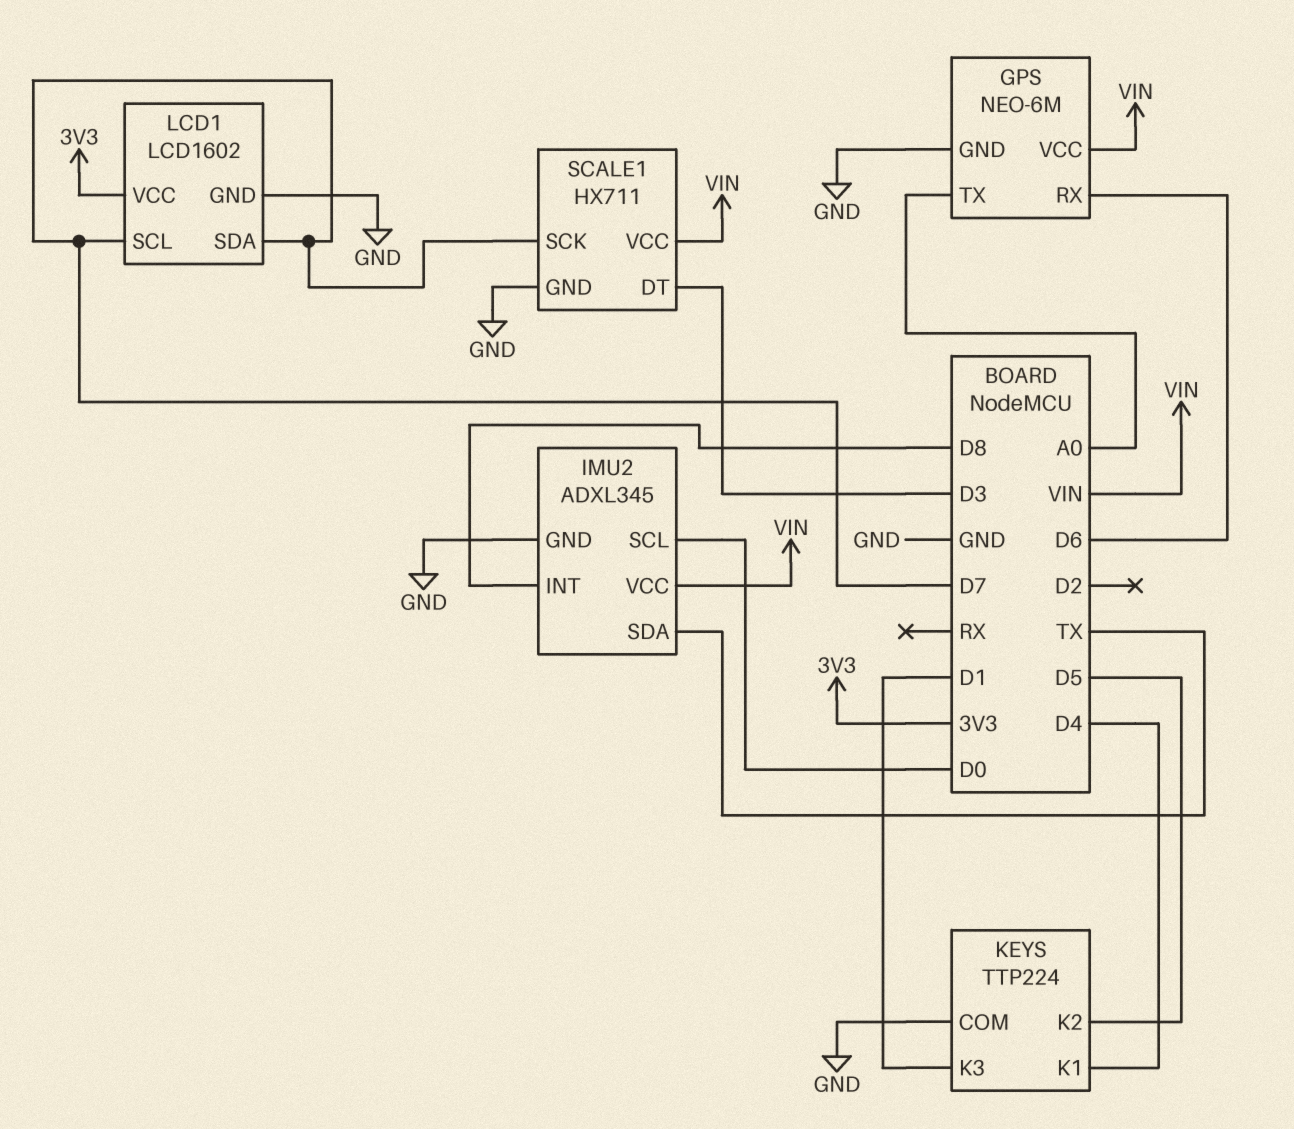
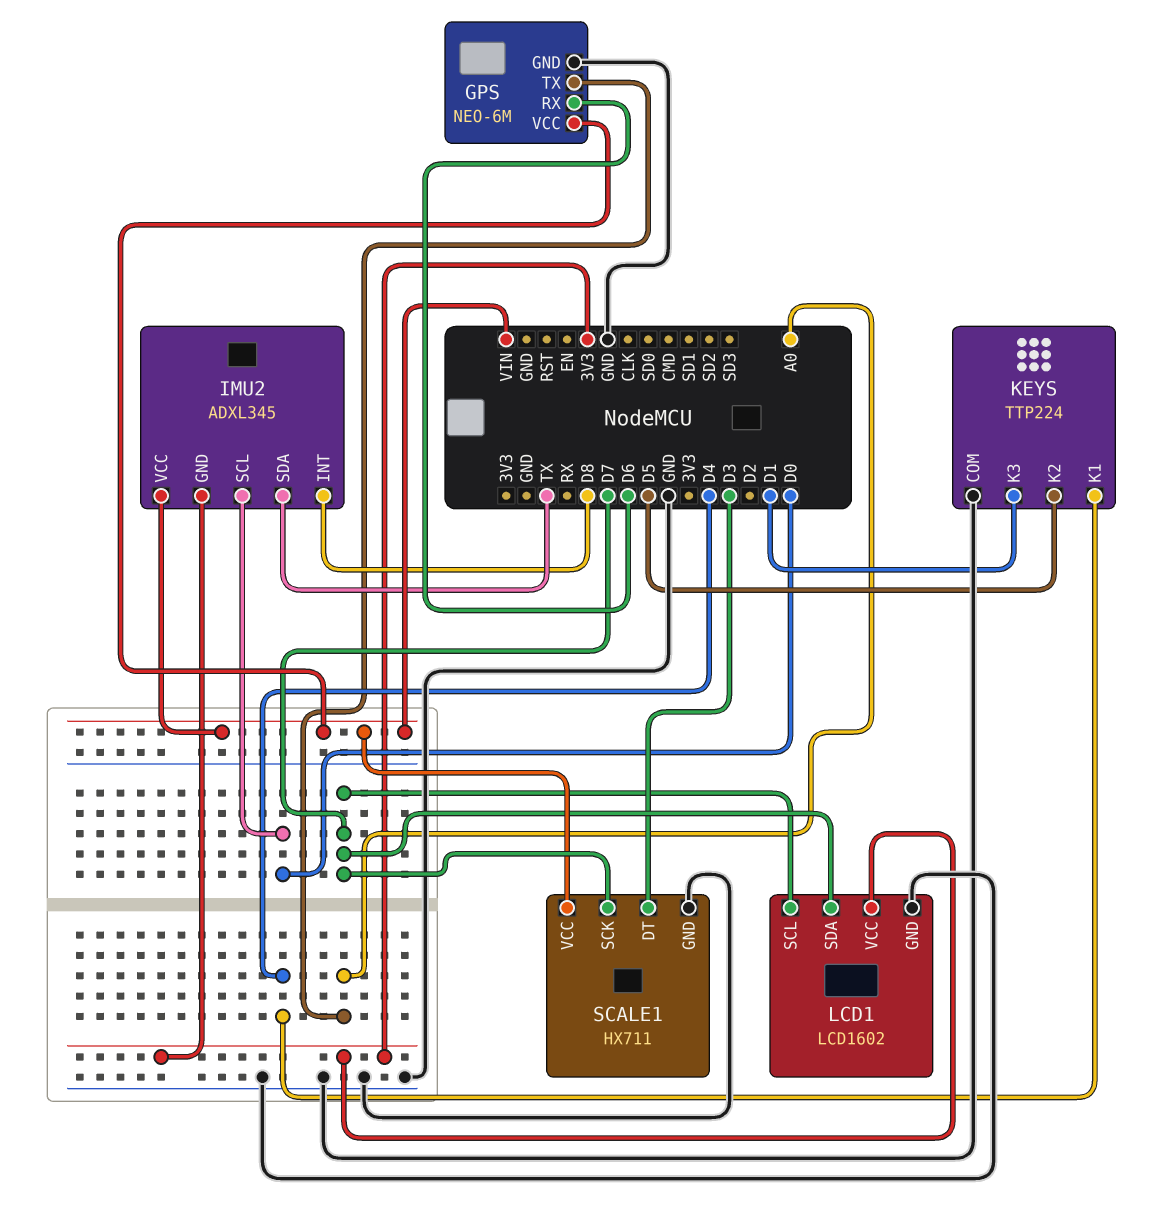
IMU2 pin GND: GND -> 3V3

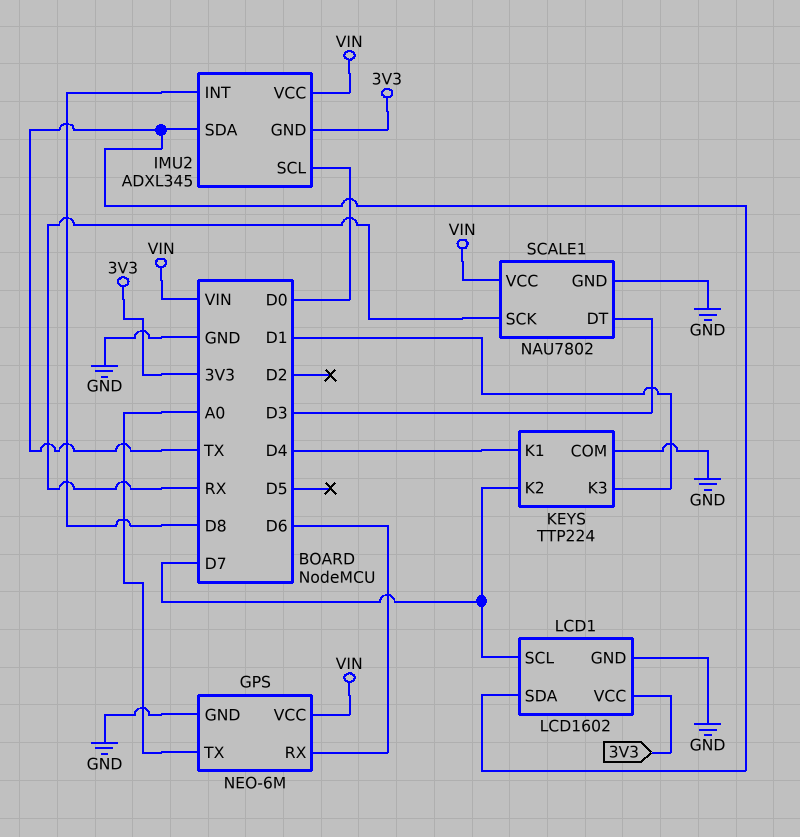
KEYS pin K2: D5 -> D7
LCD1 pin SDA: D7 -> TX
SCALE1: HX711 -> NAU7802
SCALE1 pin SCK: D7 -> RX

